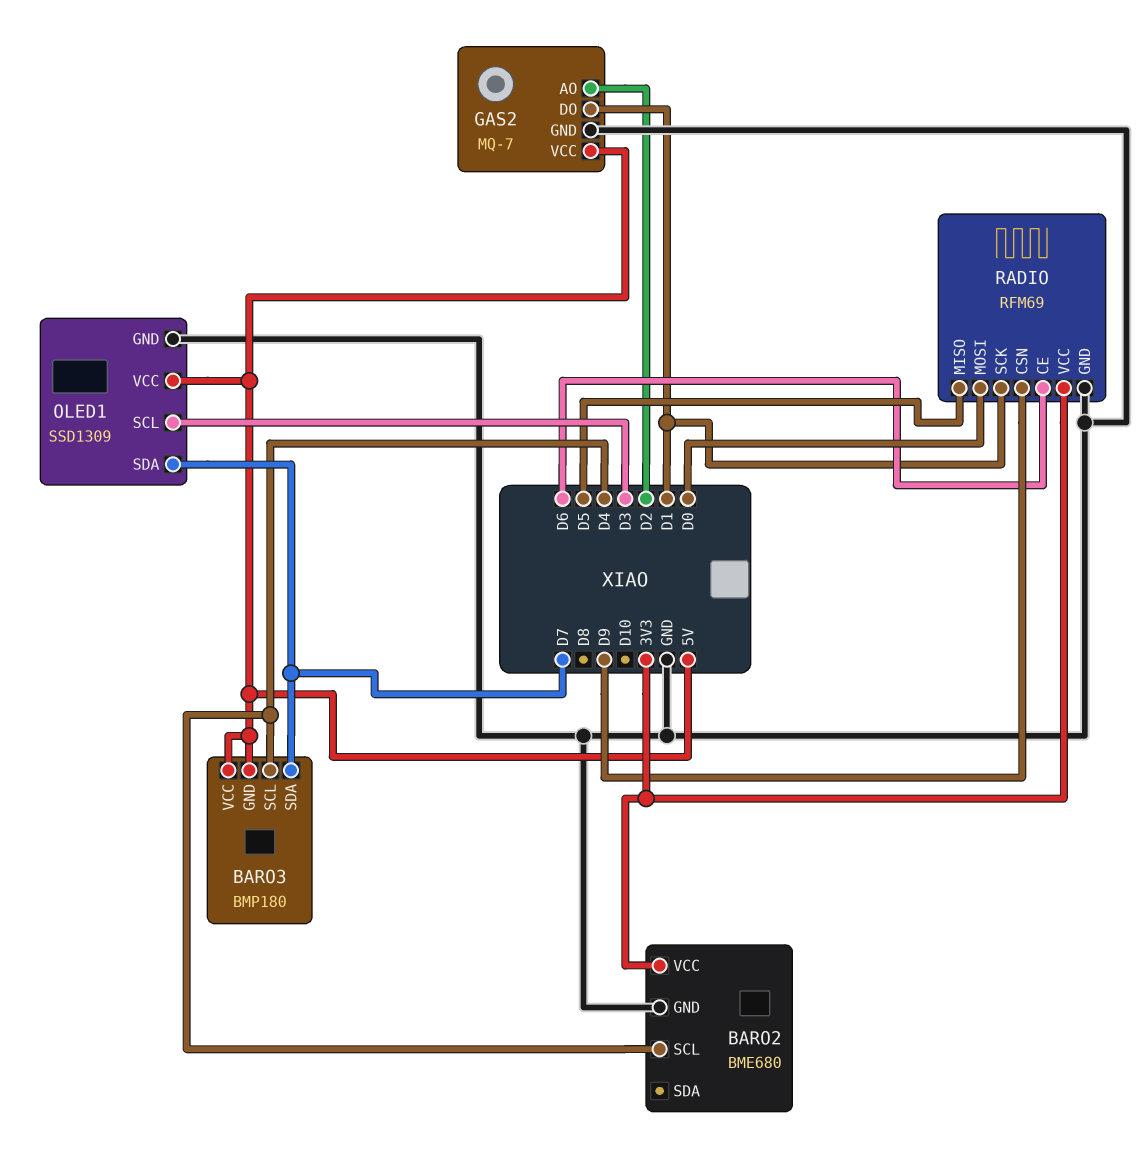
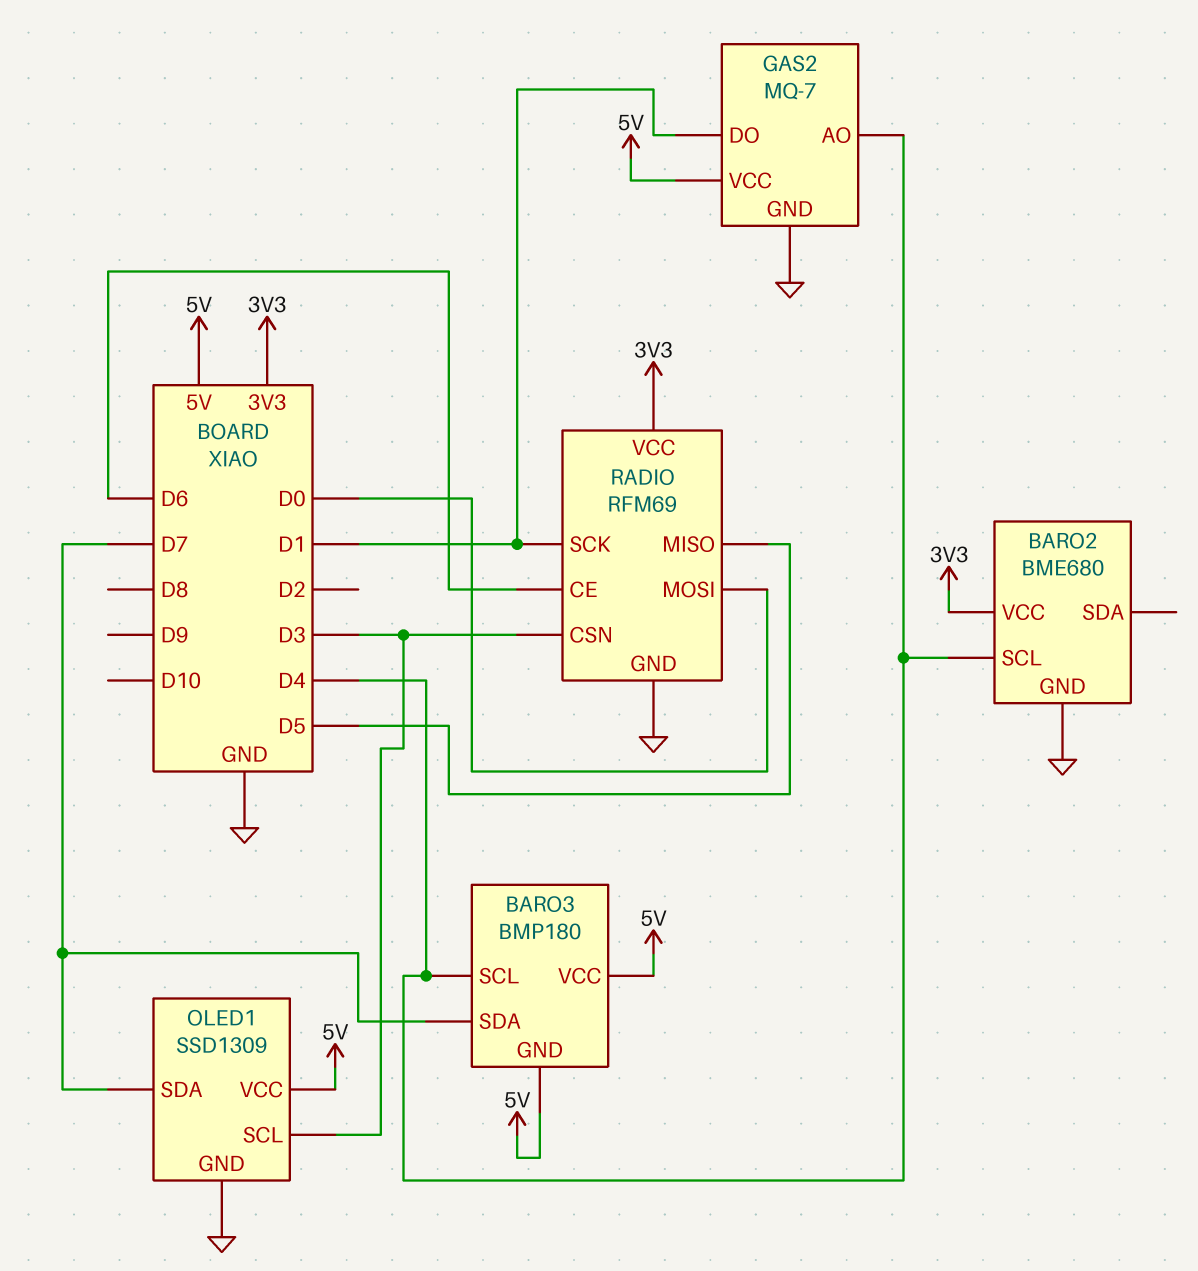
GAS2 pin AO: D2 -> D4
RADIO pin CSN: D9 -> D3

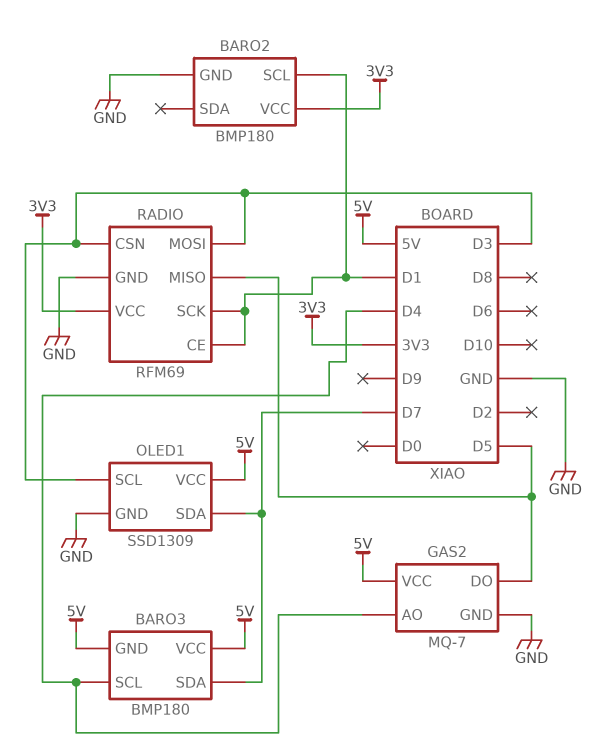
BARO2: BME680 -> BMP180
BARO2 pin SCL: D4 -> D1
GAS2 pin DO: D1 -> D5
RADIO pin CE: D6 -> D1
RADIO pin MOSI: D0 -> D3

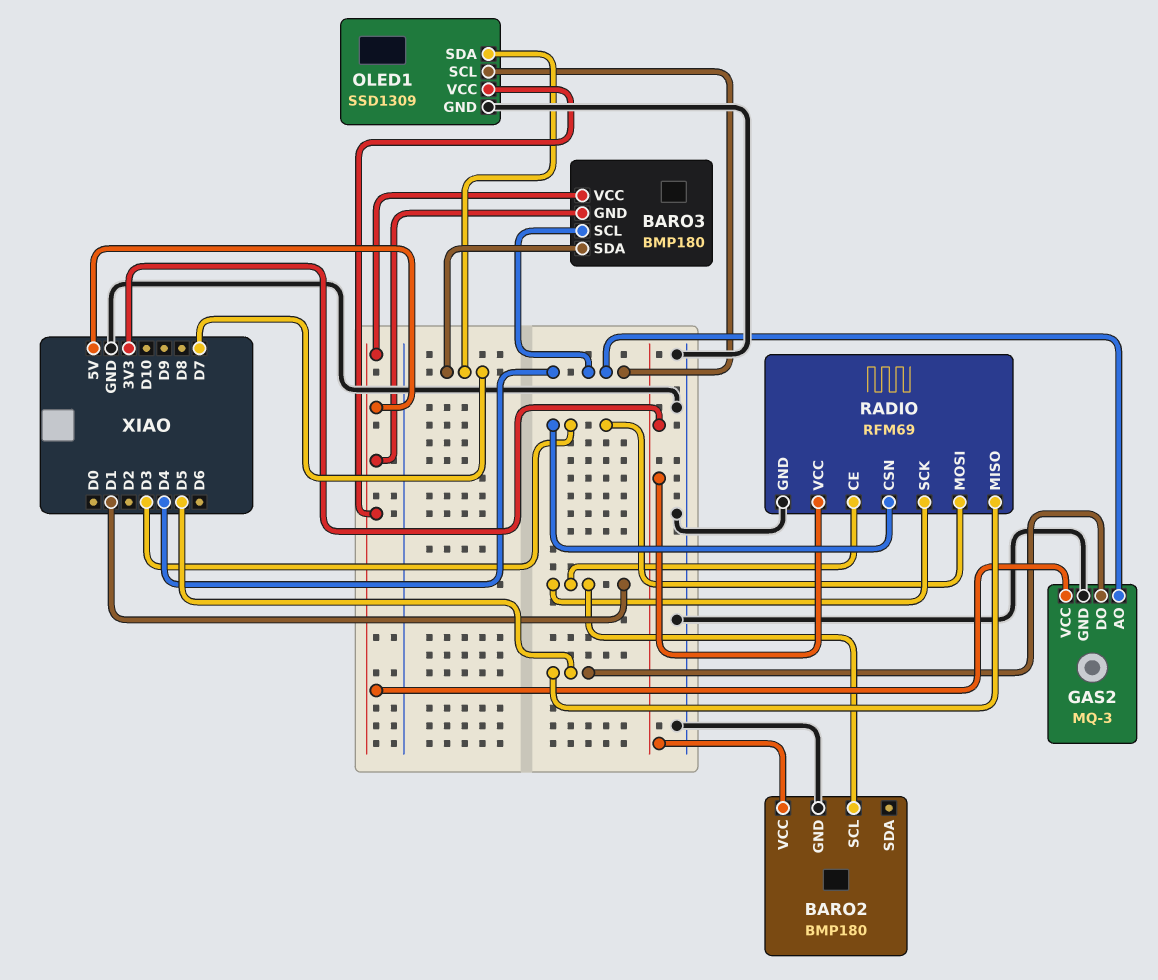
GAS2: MQ-7 -> MQ-3
OLED1 pin SCL: D3 -> D4

